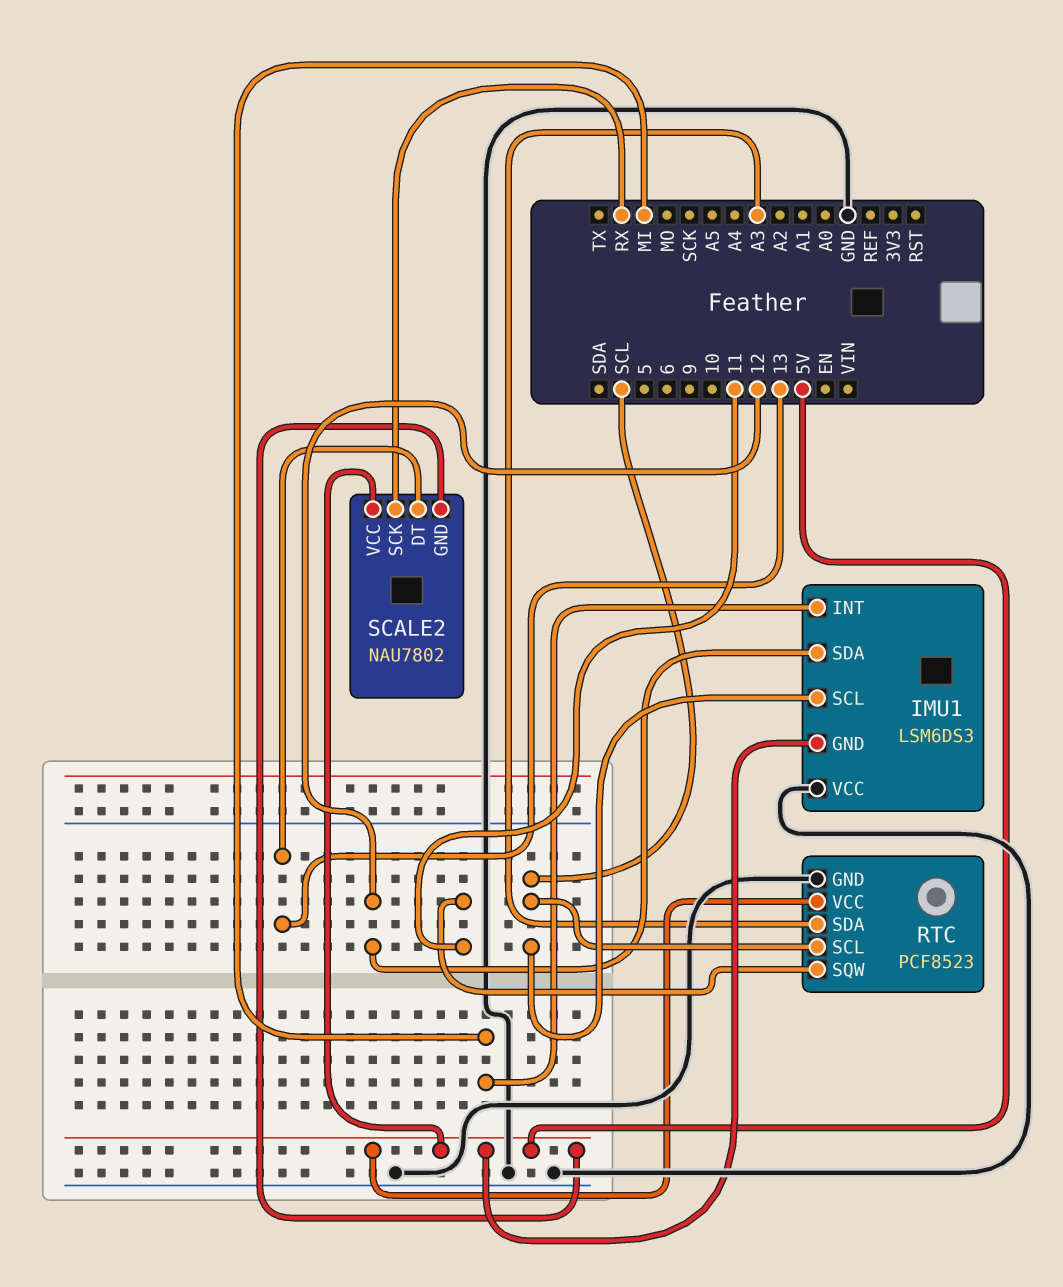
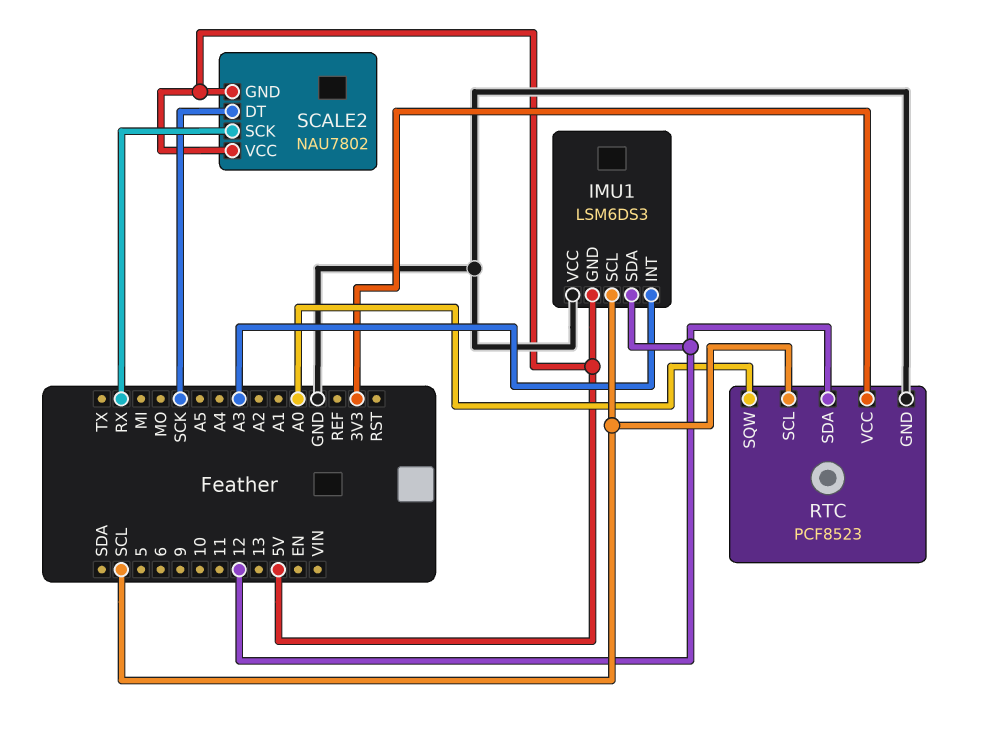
IMU1 pin INT: MI -> A3
RTC pin SDA: A3 -> 12
RTC pin SQW: 11 -> A0
RTC pin VCC: 5V -> 3V3
SCALE2 pin DT: 13 -> SCK

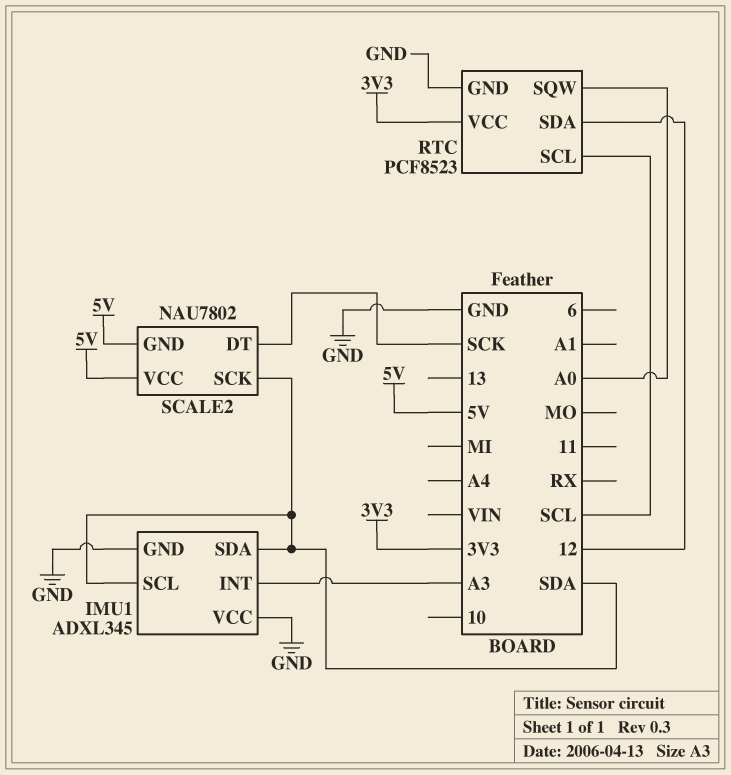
IMU1: LSM6DS3 -> ADXL345
IMU1 pin GND: 5V -> GND
IMU1 pin SCL: SCL -> SDA
IMU1 pin SDA: 12 -> SDA
SCALE2 pin SCK: RX -> SDA

